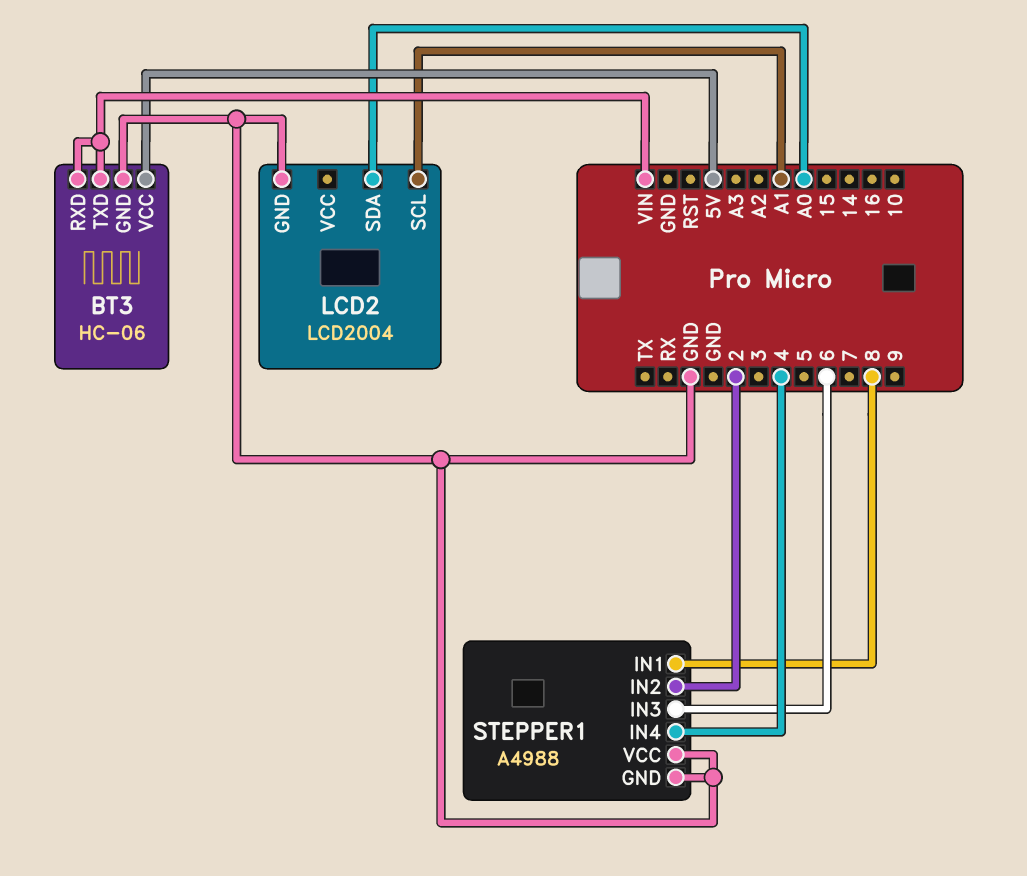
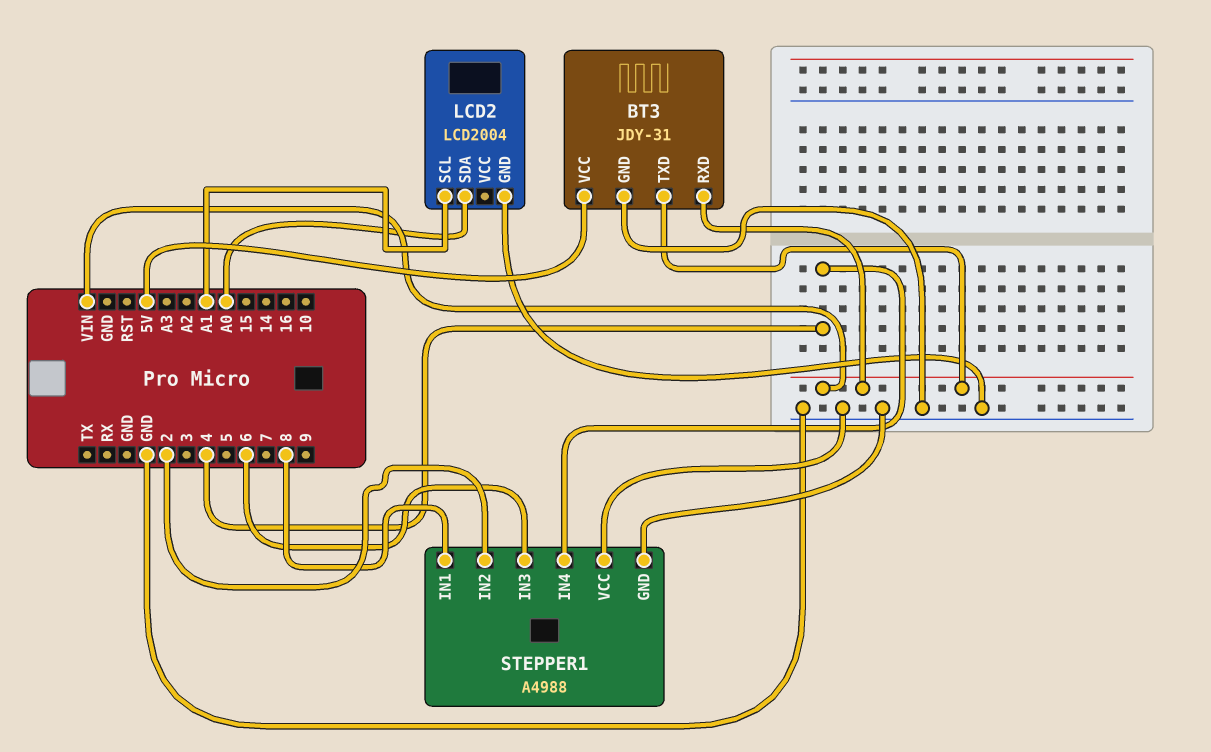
BT3: HC-06 -> JDY-31

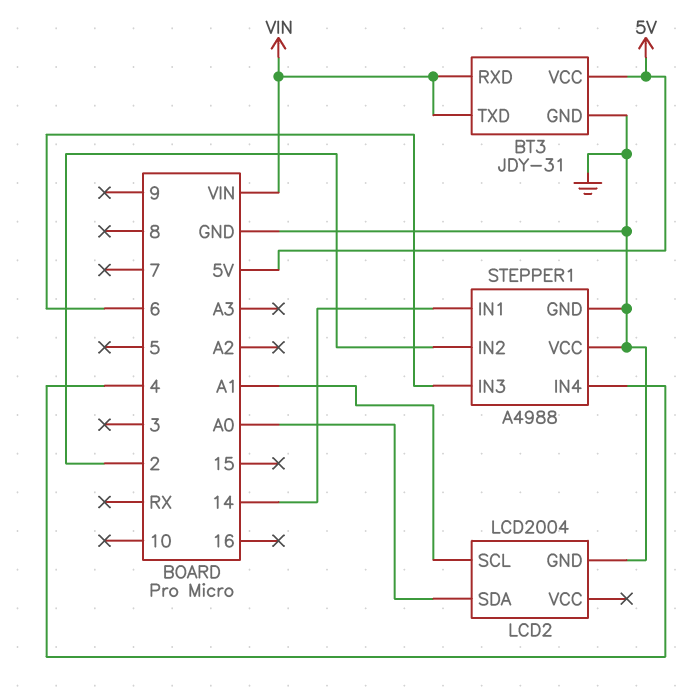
STEPPER1 pin IN1: 8 -> 14

